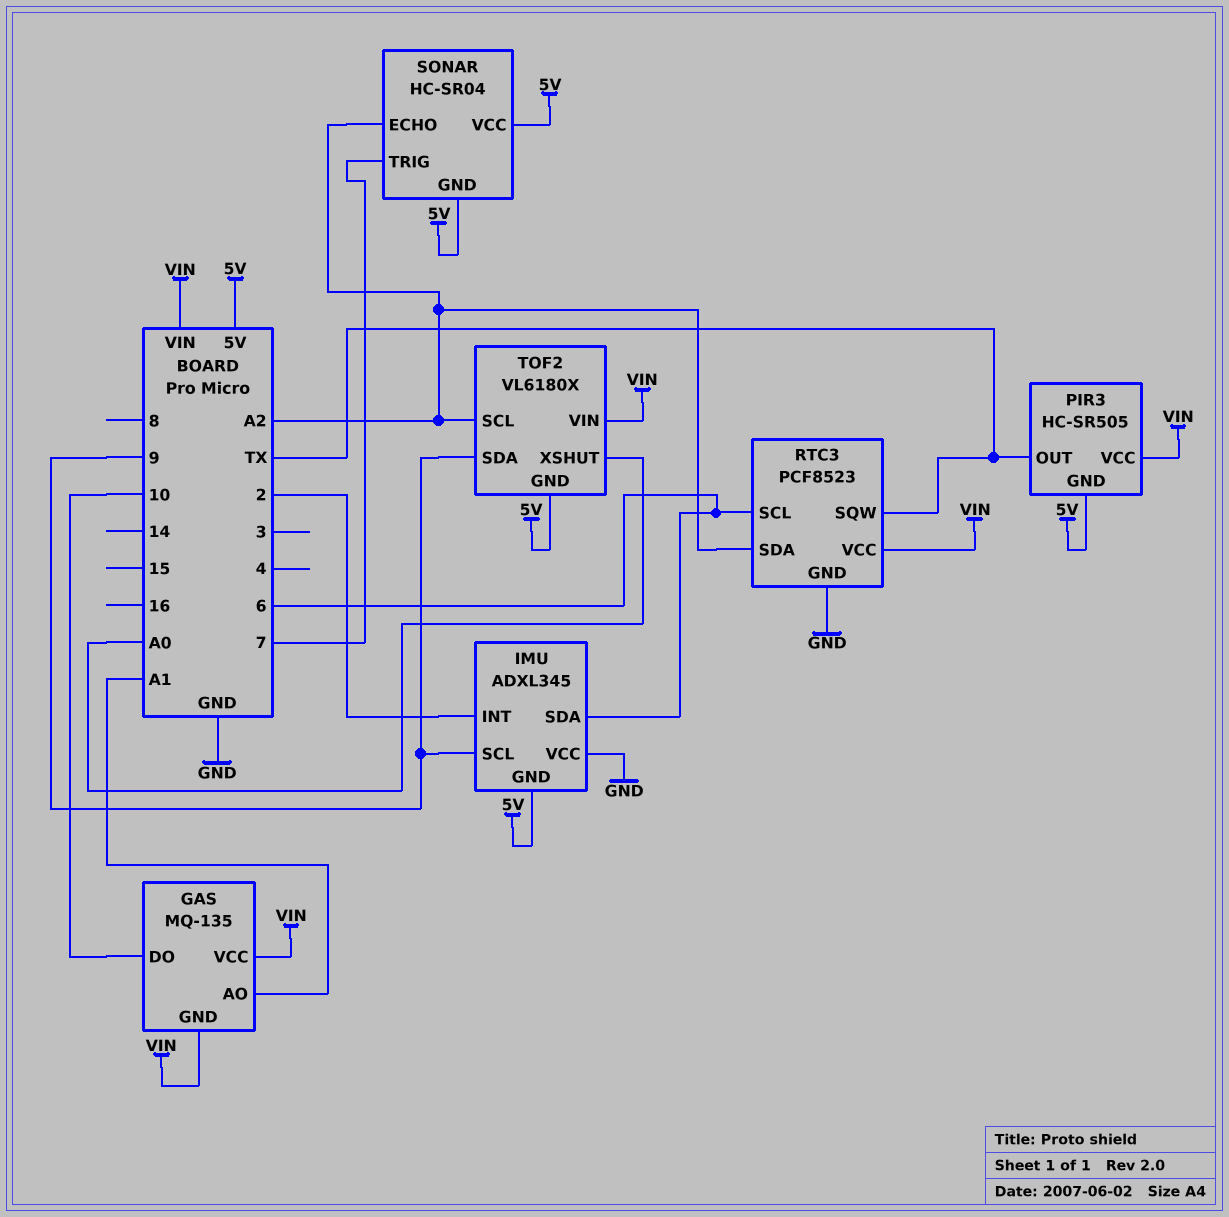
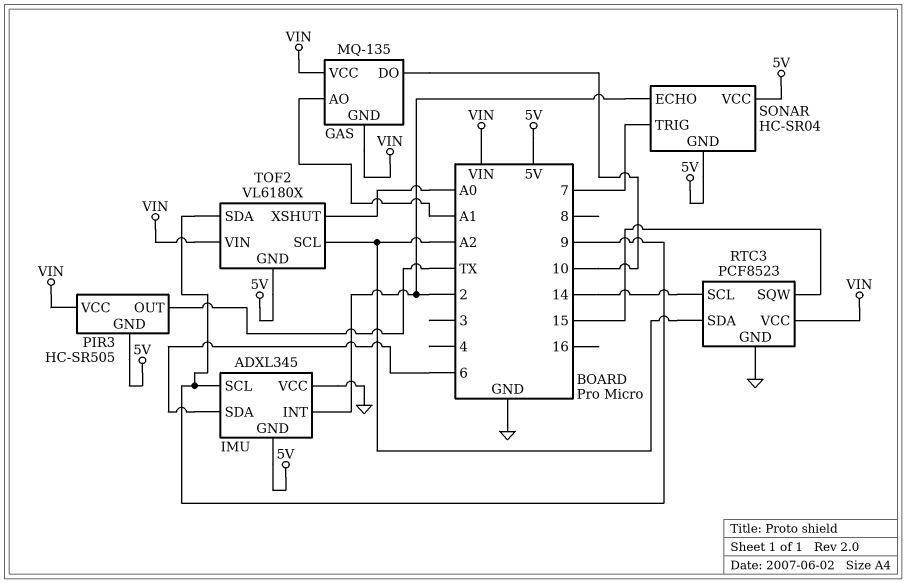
RTC3 pin SCL: 6 -> 14
RTC3 pin SQW: TX -> 15
SONAR pin ECHO: A2 -> 2

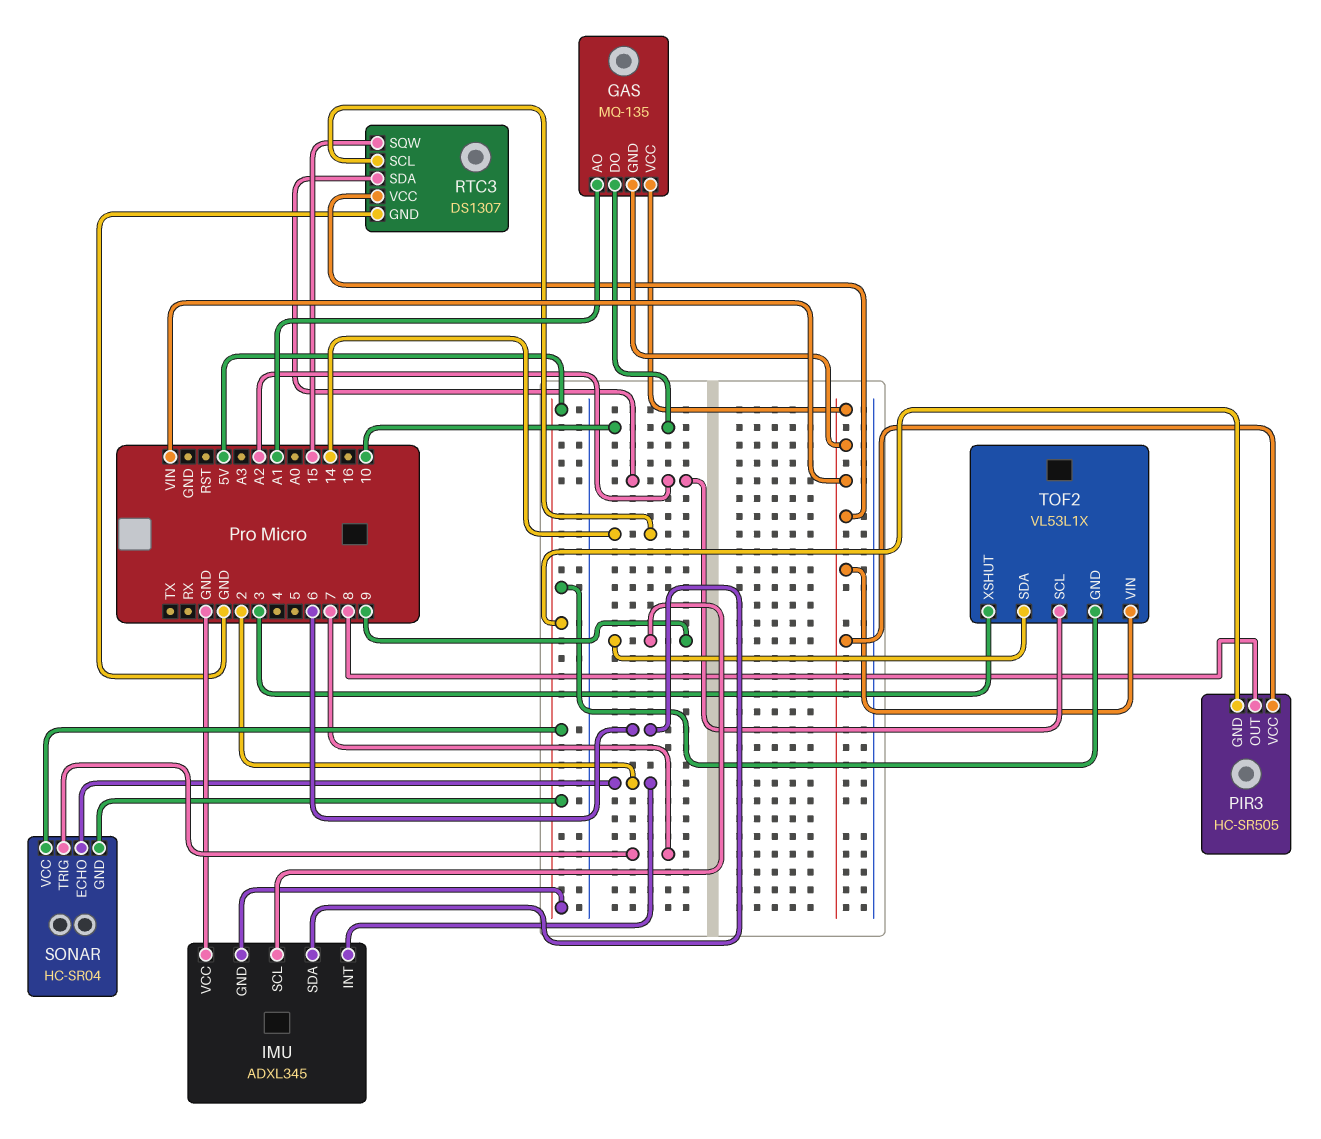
PIR3 pin OUT: TX -> 8
RTC3: PCF8523 -> DS1307
TOF2: VL6180X -> VL53L1X
TOF2 pin XSHUT: A0 -> 3

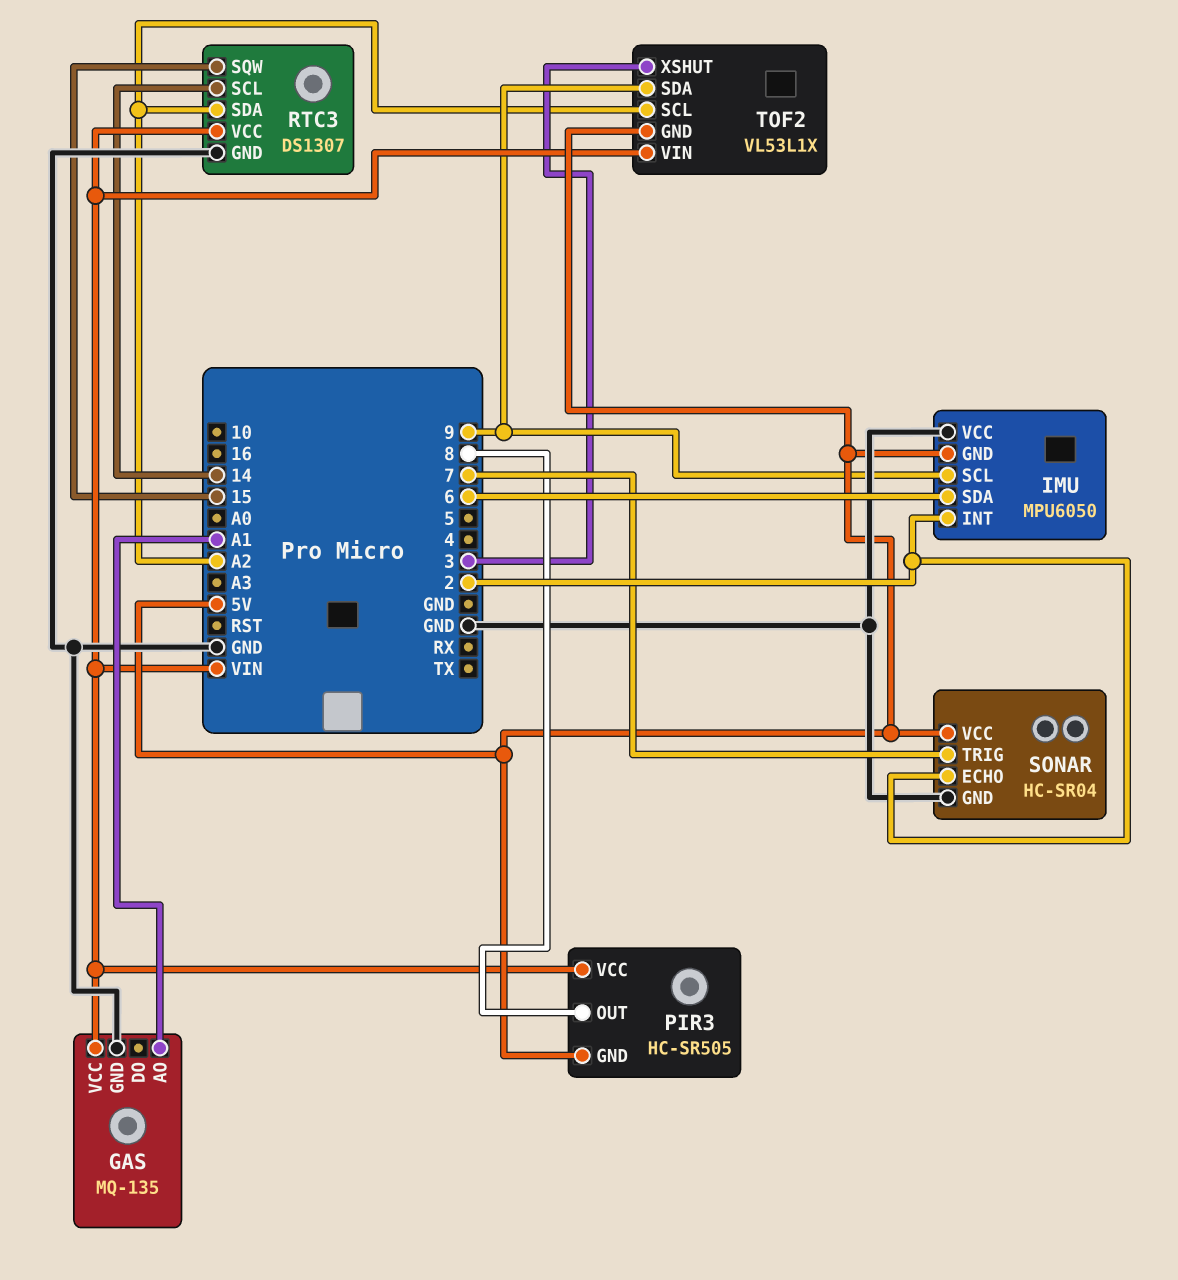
GAS pin DO: 10 -> none
GAS pin GND: VIN -> GND
IMU: ADXL345 -> MPU6050
SONAR pin GND: 5V -> GND

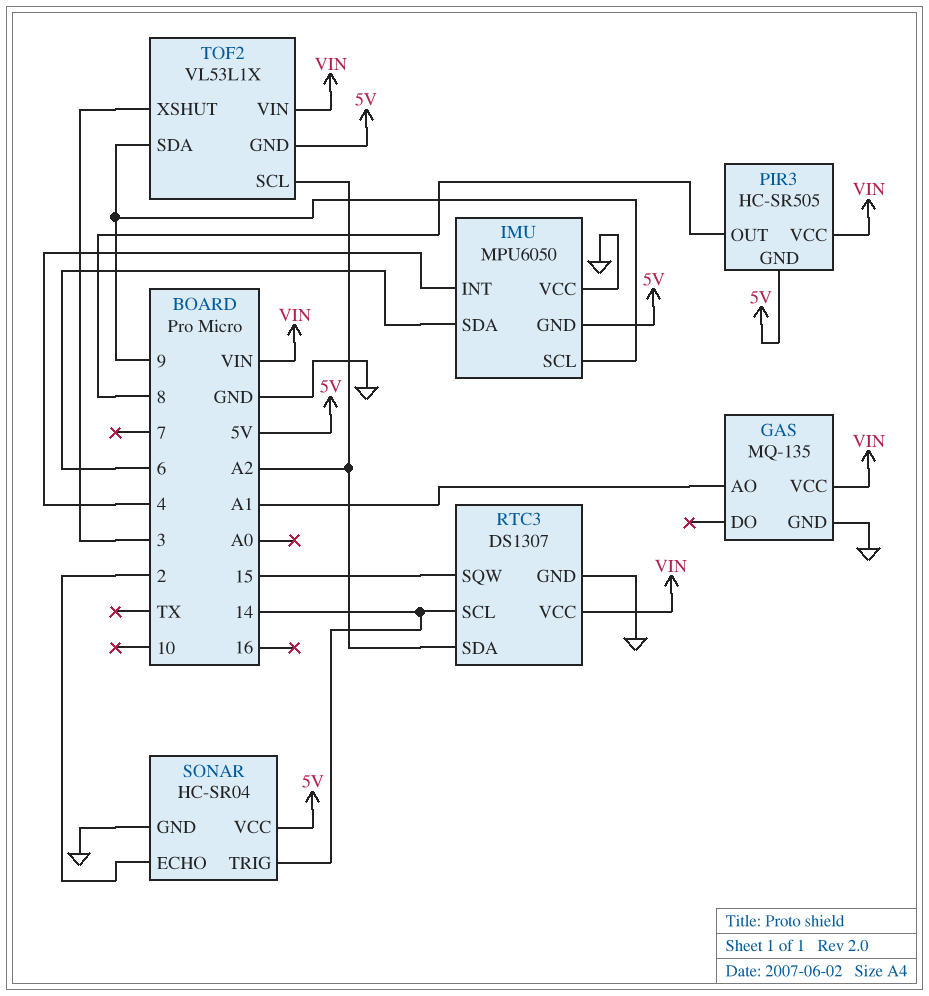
IMU pin INT: 2 -> 4
SONAR pin TRIG: 7 -> 14

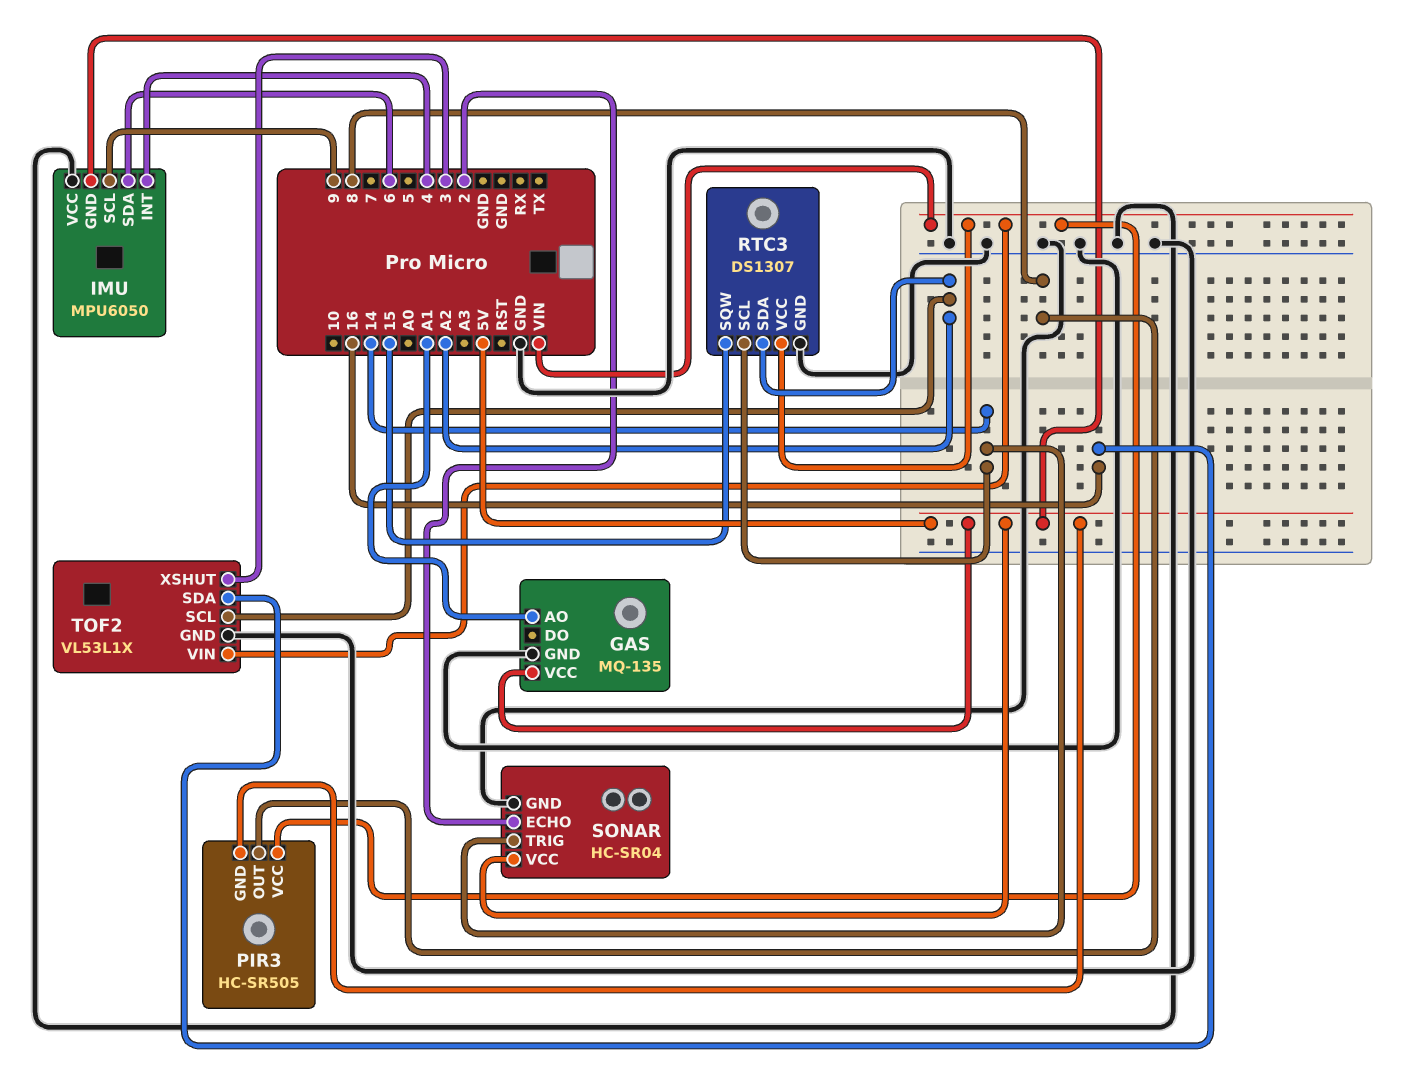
GAS pin VCC: VIN -> 5V
TOF2 pin GND: 5V -> GND
TOF2 pin SDA: 9 -> 16

